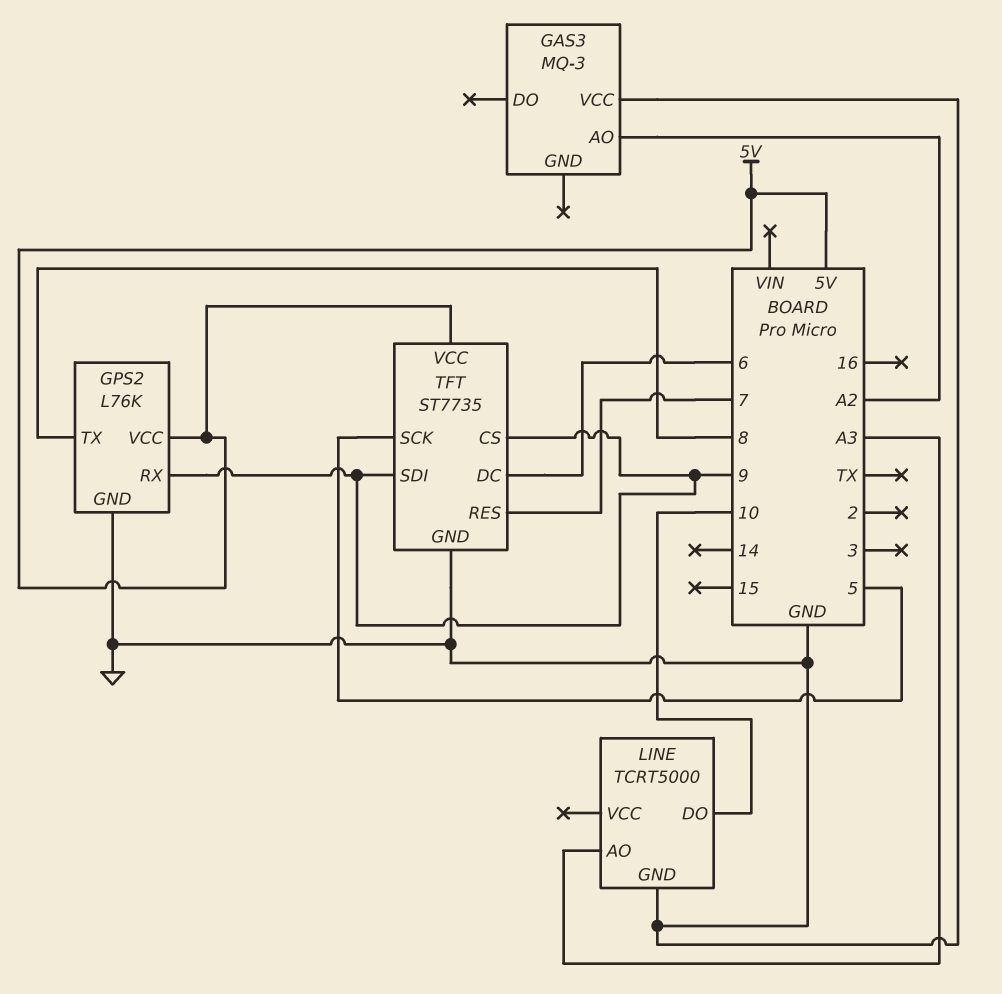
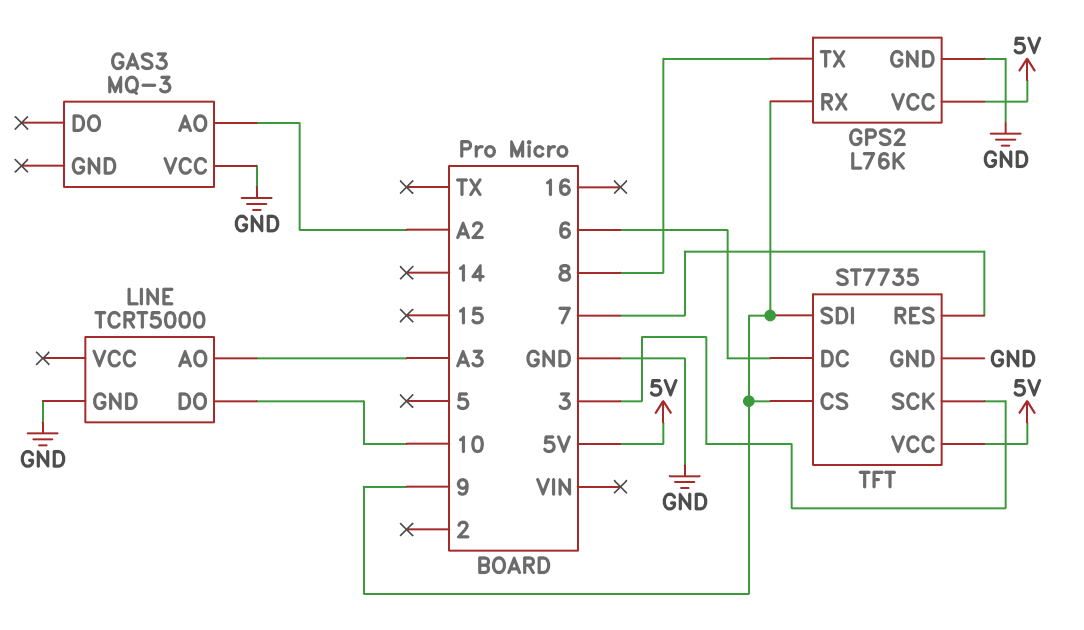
TFT pin SCK: 5 -> 3

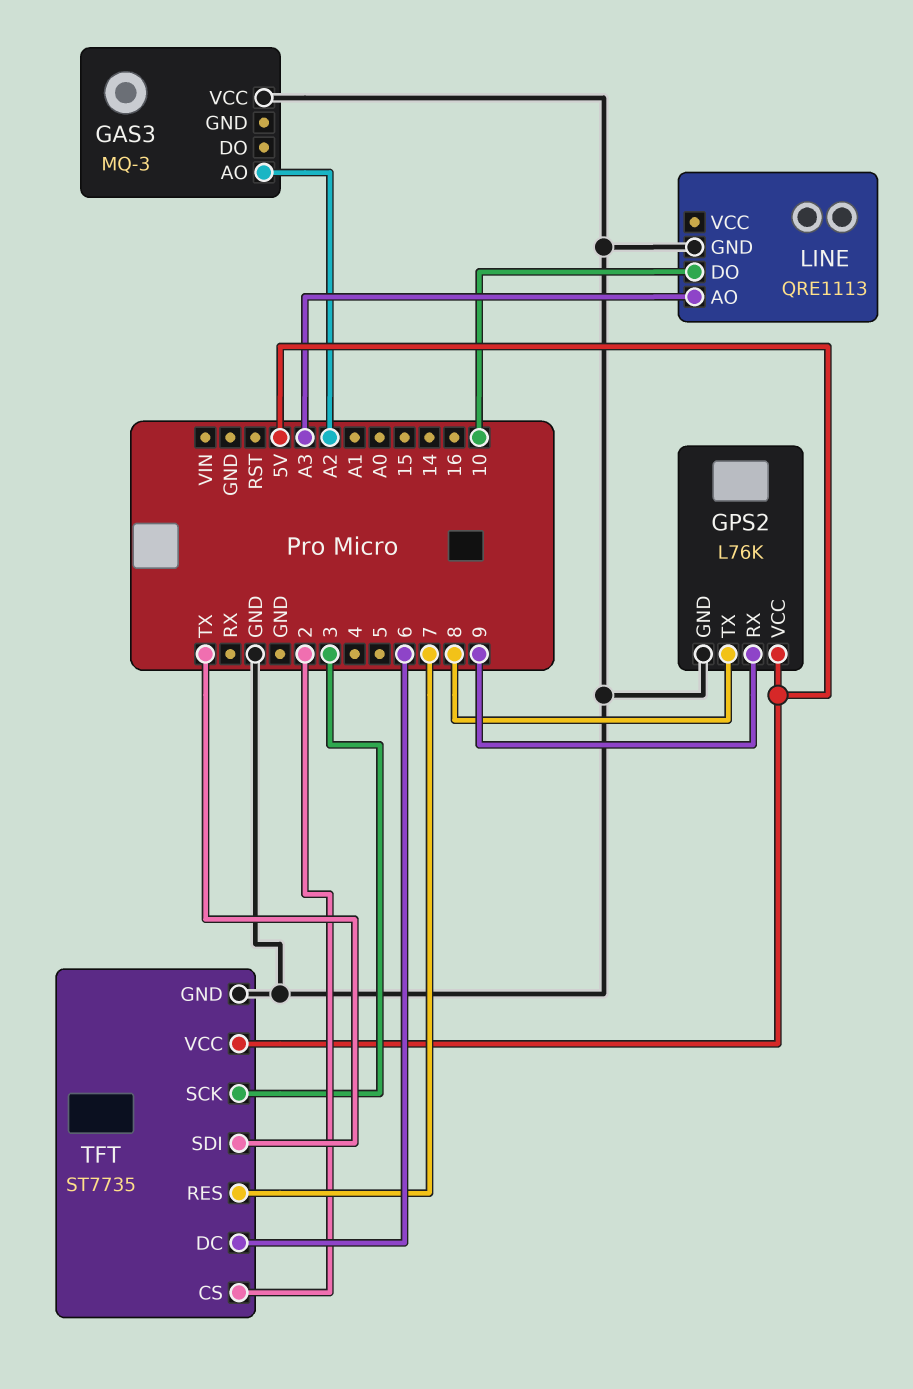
LINE: TCRT5000 -> QRE1113
TFT pin CS: 9 -> 2
TFT pin SDI: 9 -> TX

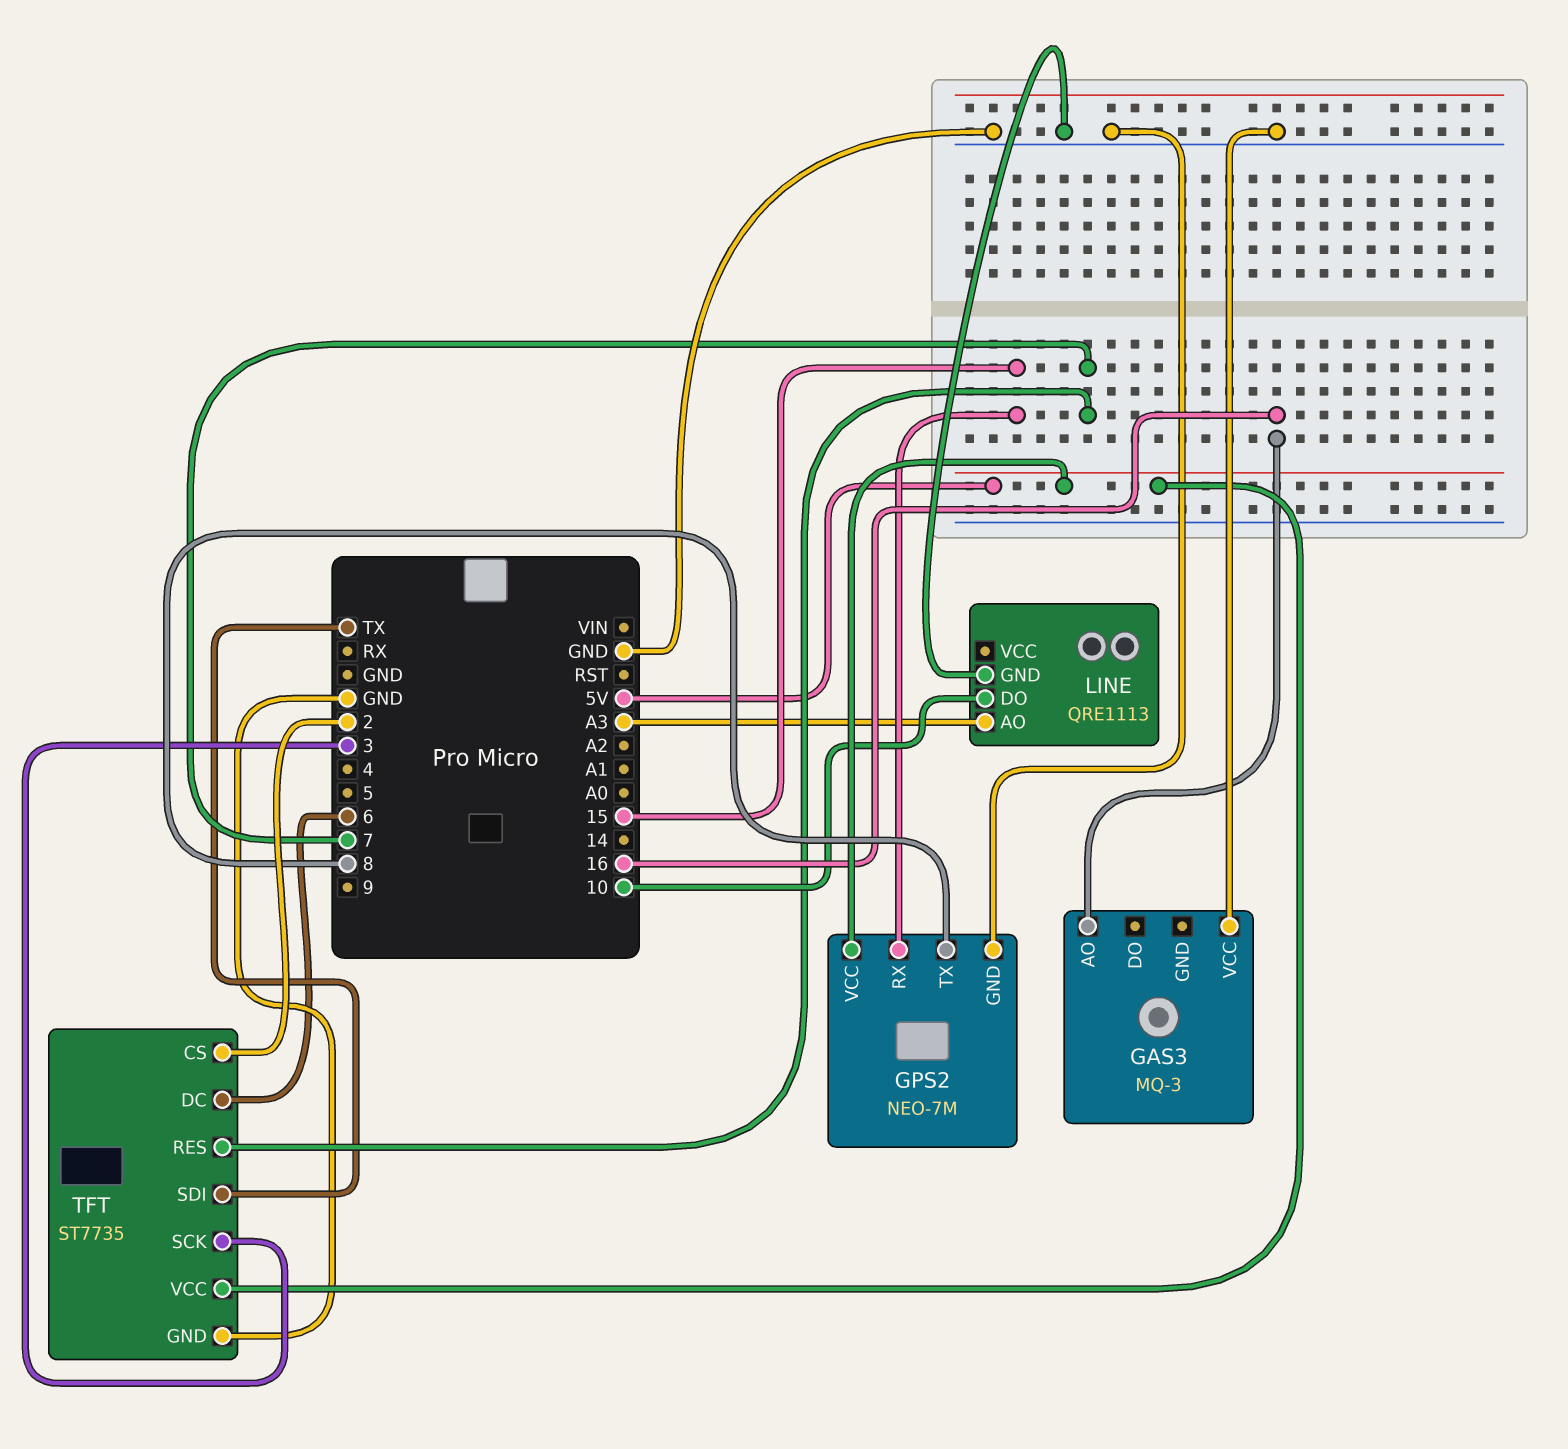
GAS3 pin AO: A2 -> 16
GPS2: L76K -> NEO-7M
GPS2 pin RX: 9 -> 15

